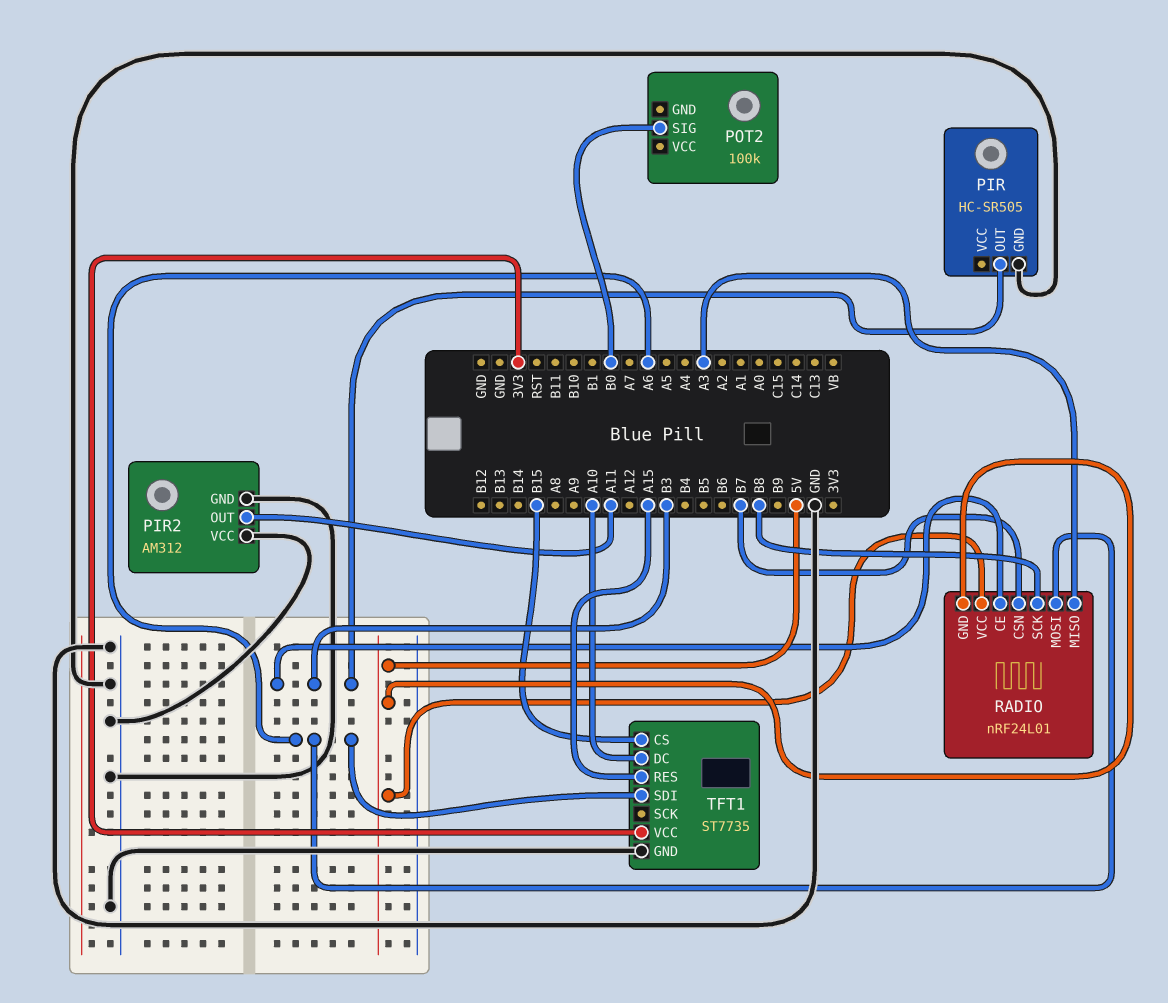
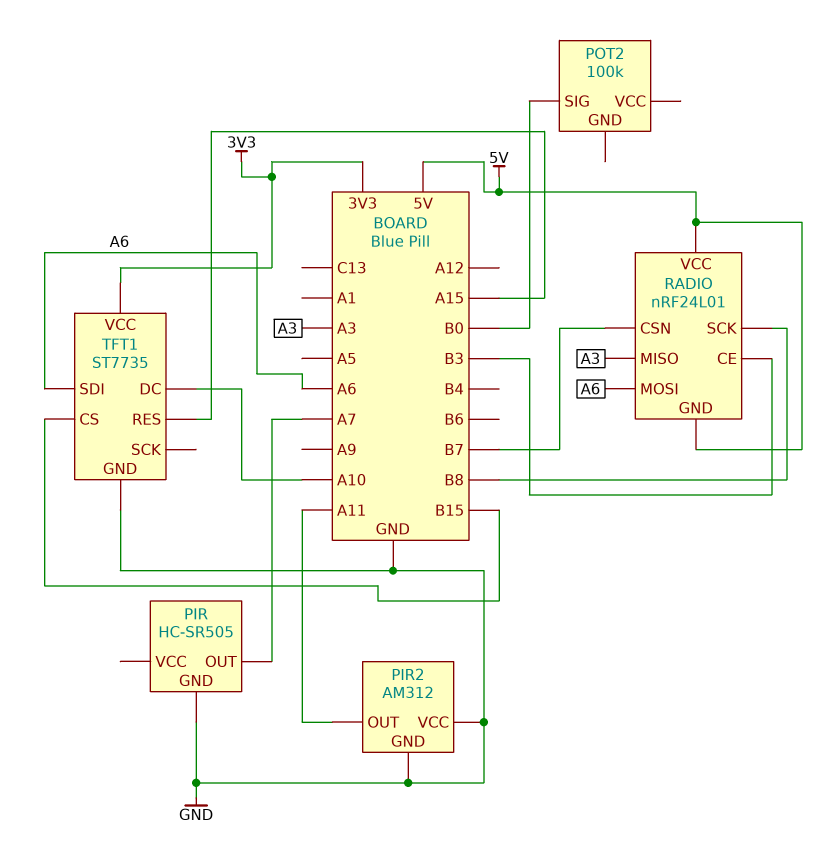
PIR pin OUT: B3 -> A7

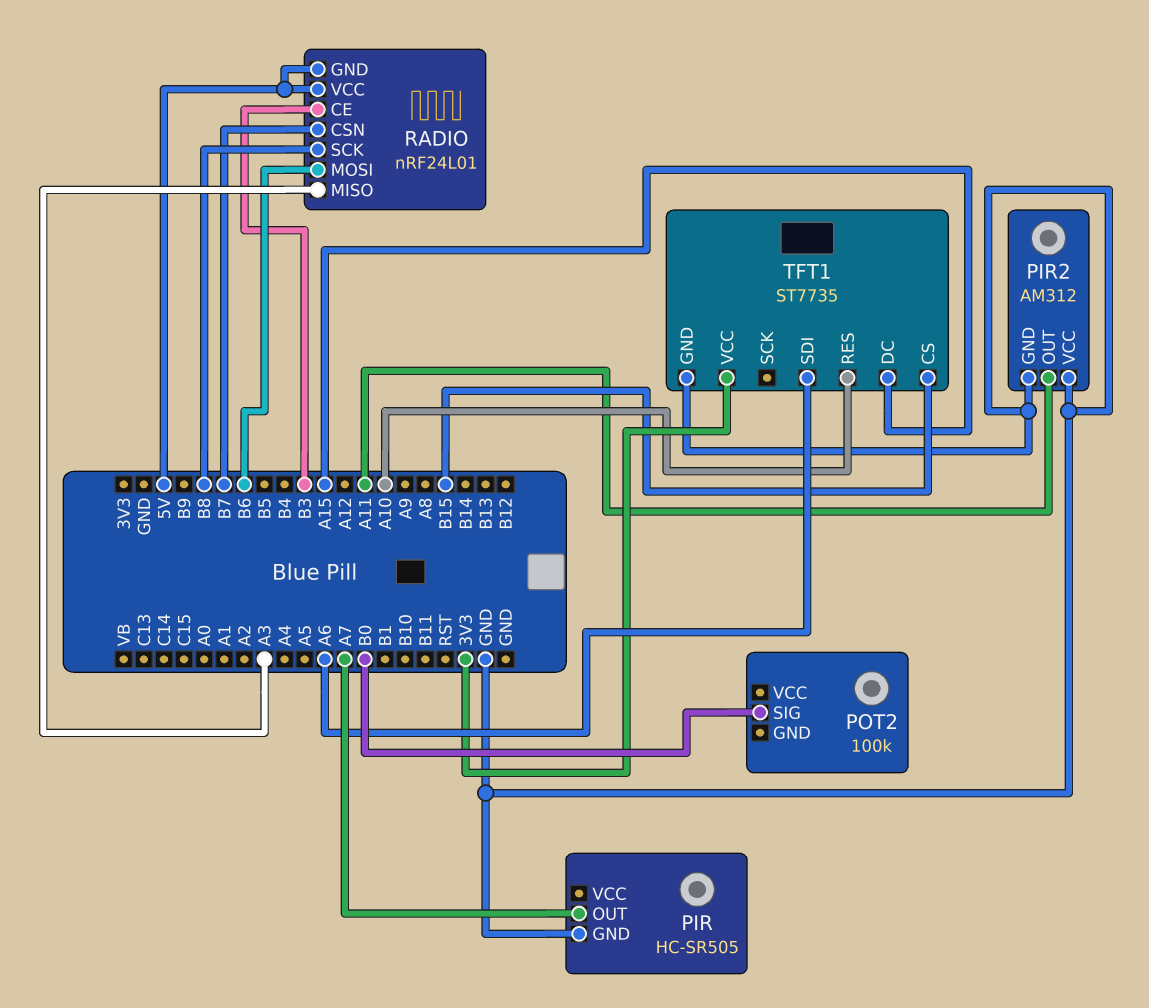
RADIO pin MOSI: A6 -> B6
TFT1 pin DC: A10 -> A15
TFT1 pin RES: A15 -> A10

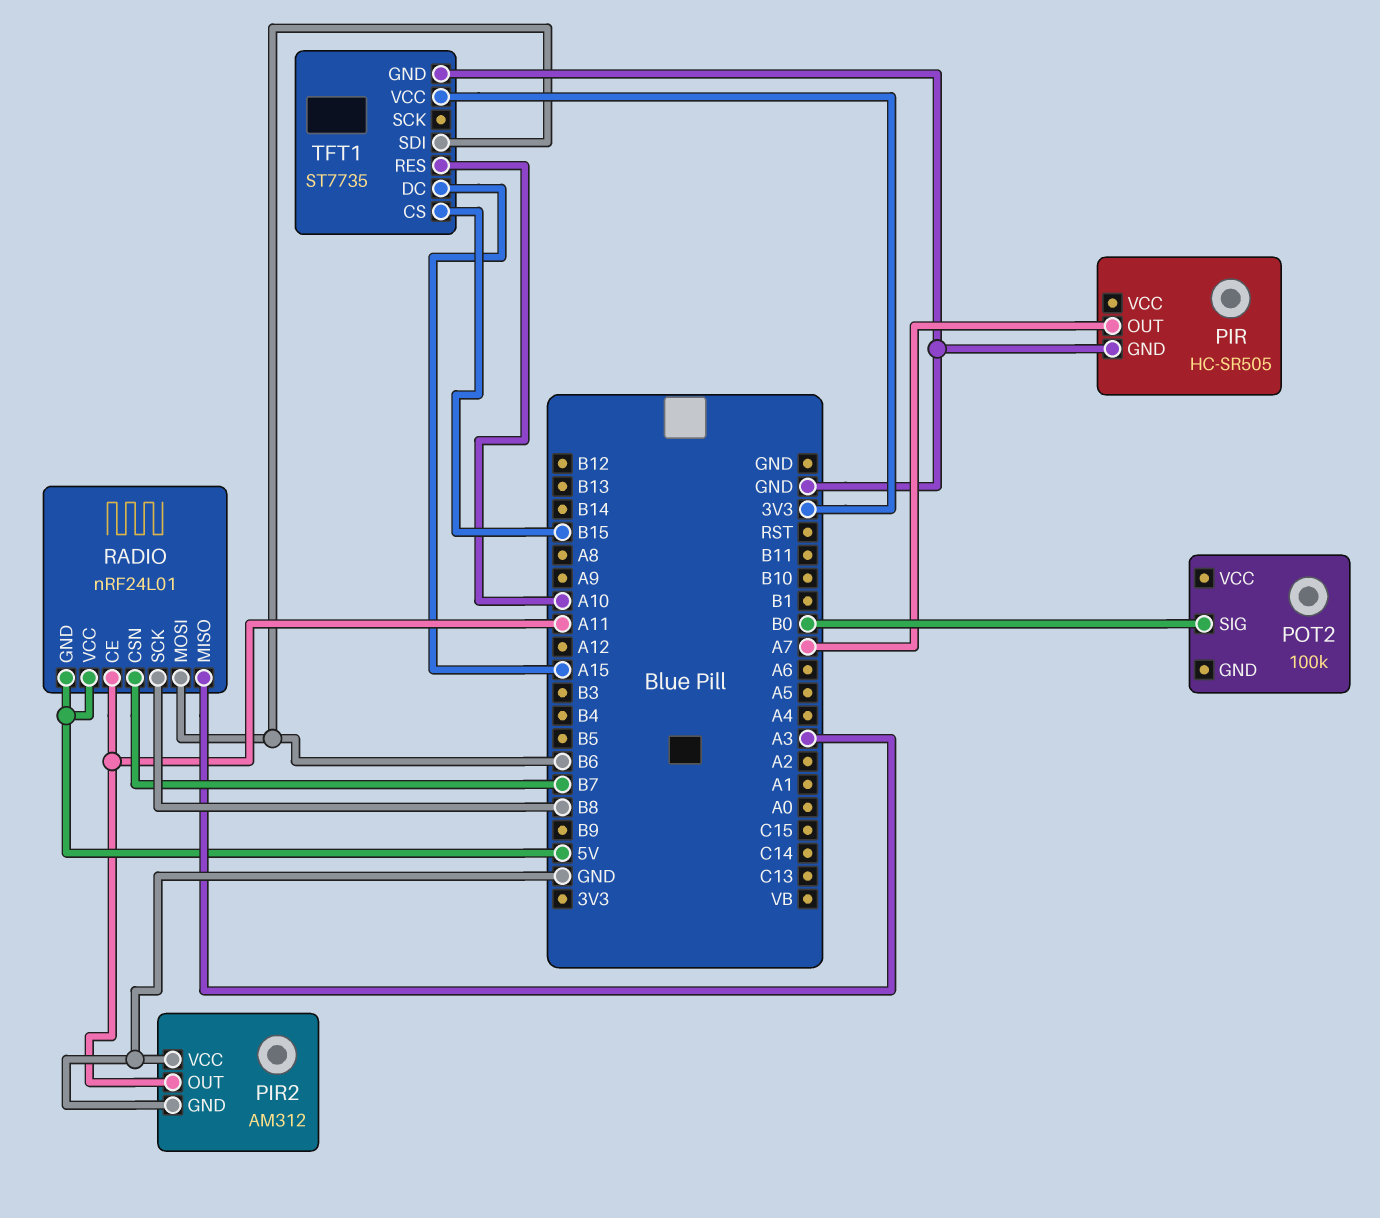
RADIO pin CE: B3 -> A11
TFT1 pin SDI: A6 -> B6

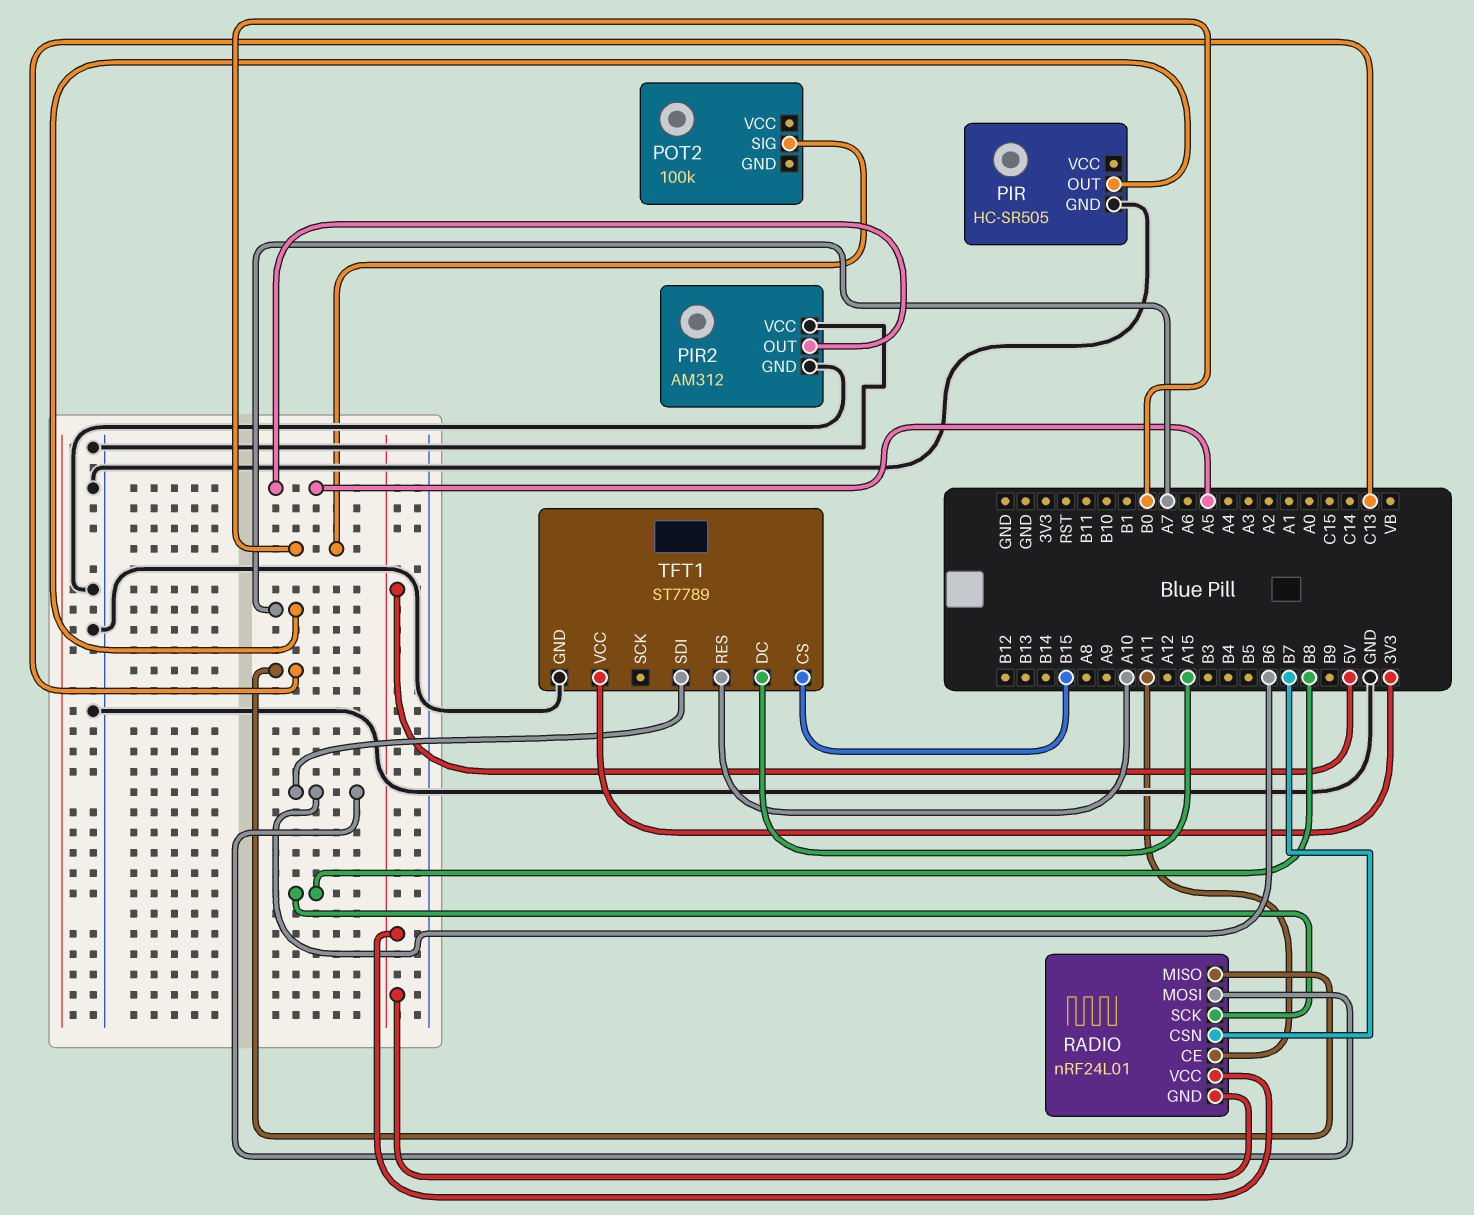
PIR2 pin OUT: A11 -> A5
RADIO pin MISO: A3 -> C13
TFT1: ST7735 -> ST7789

